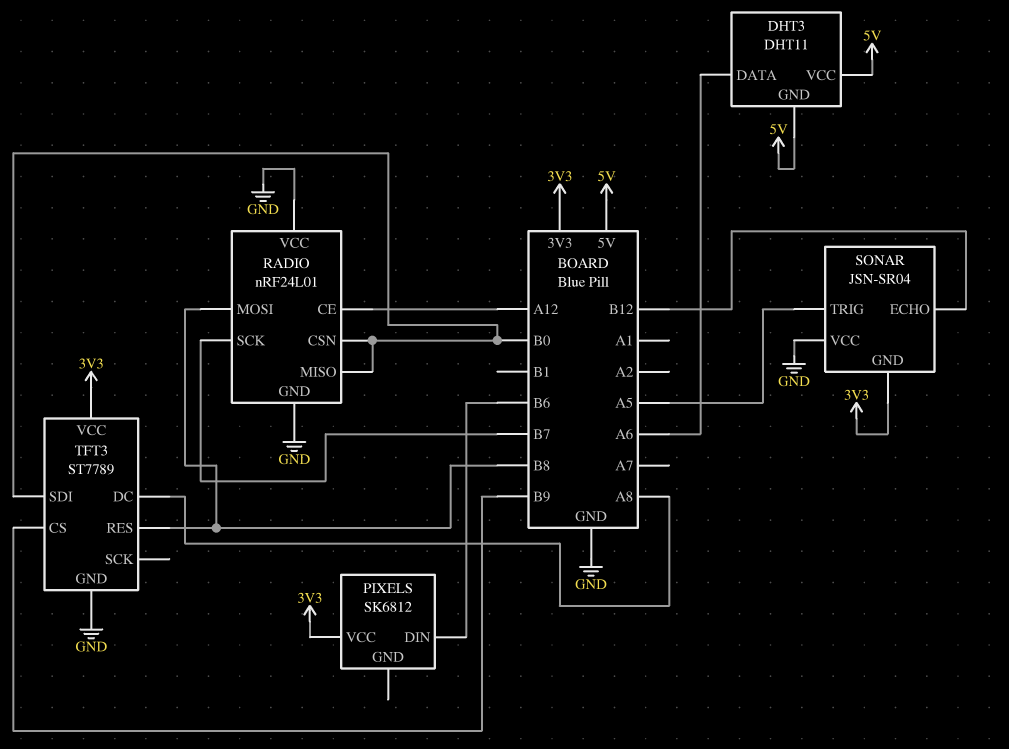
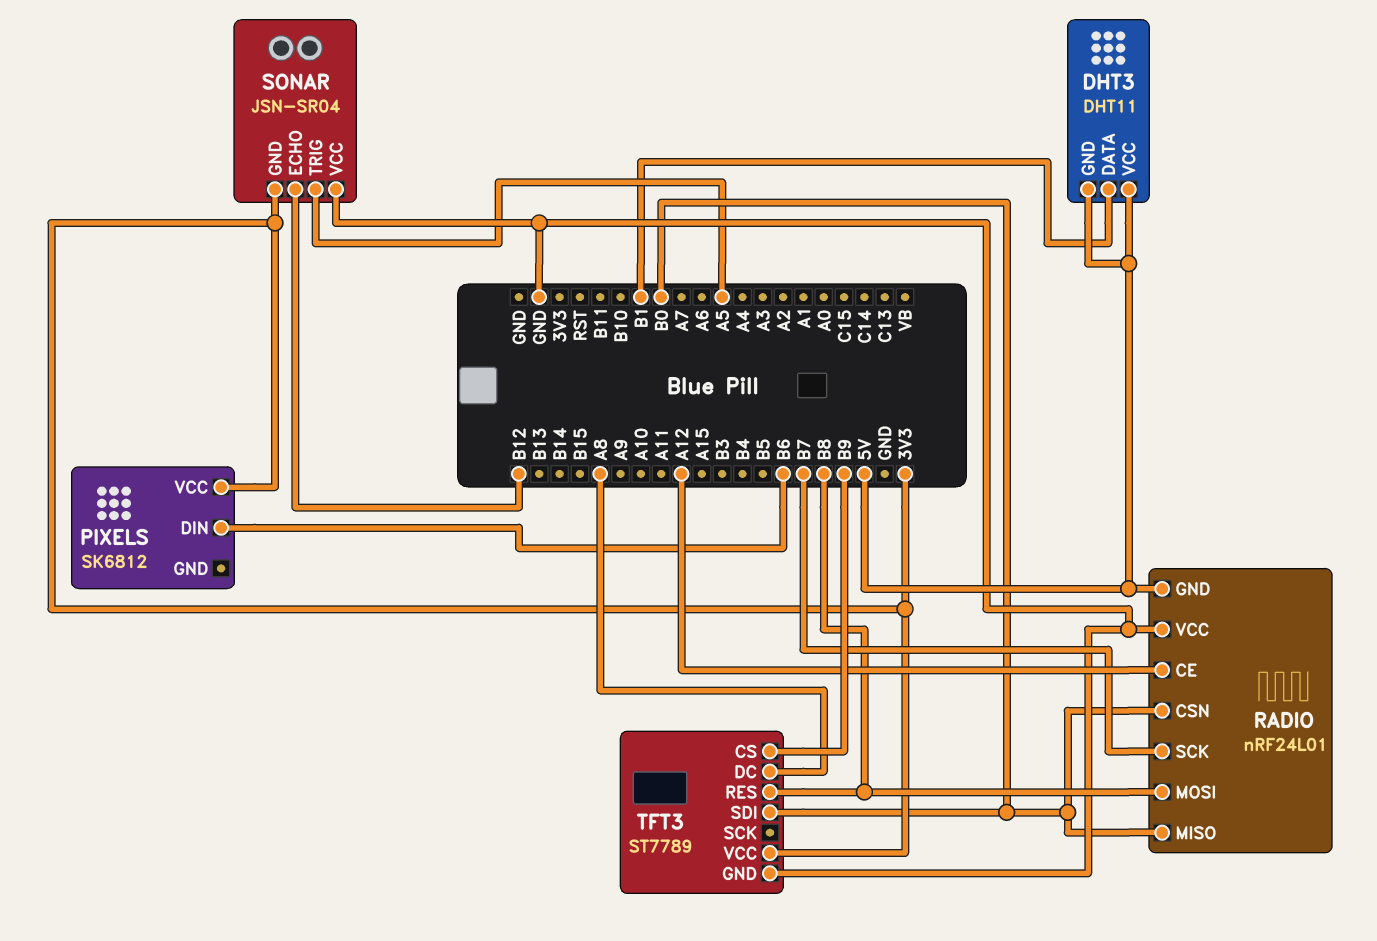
DHT3 pin DATA: A6 -> B1
RADIO pin GND: GND -> 5V

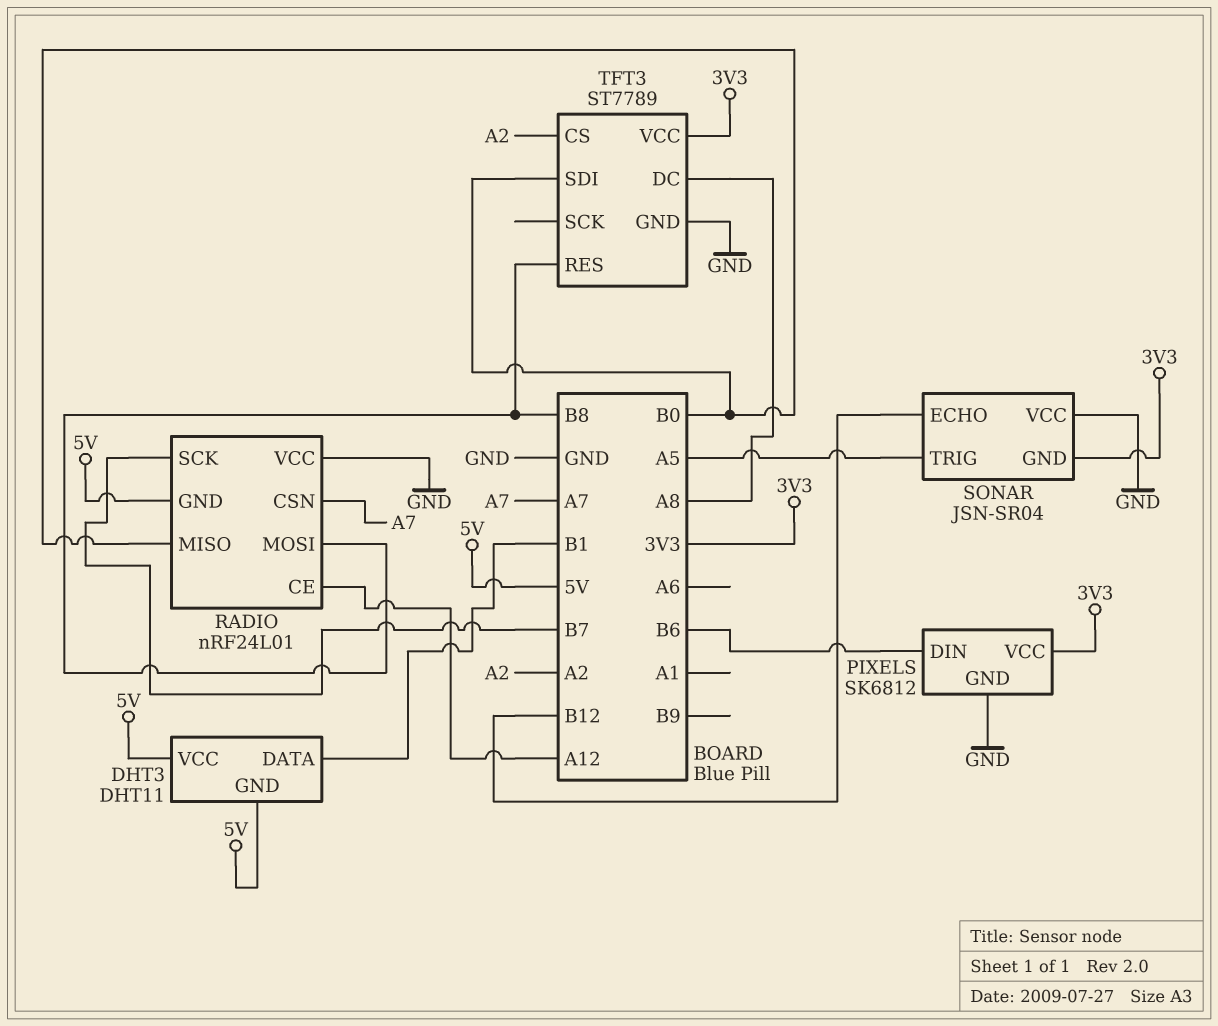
PIXELS pin GND: none -> GND
RADIO pin CSN: B0 -> A7
TFT3 pin CS: B9 -> A2

